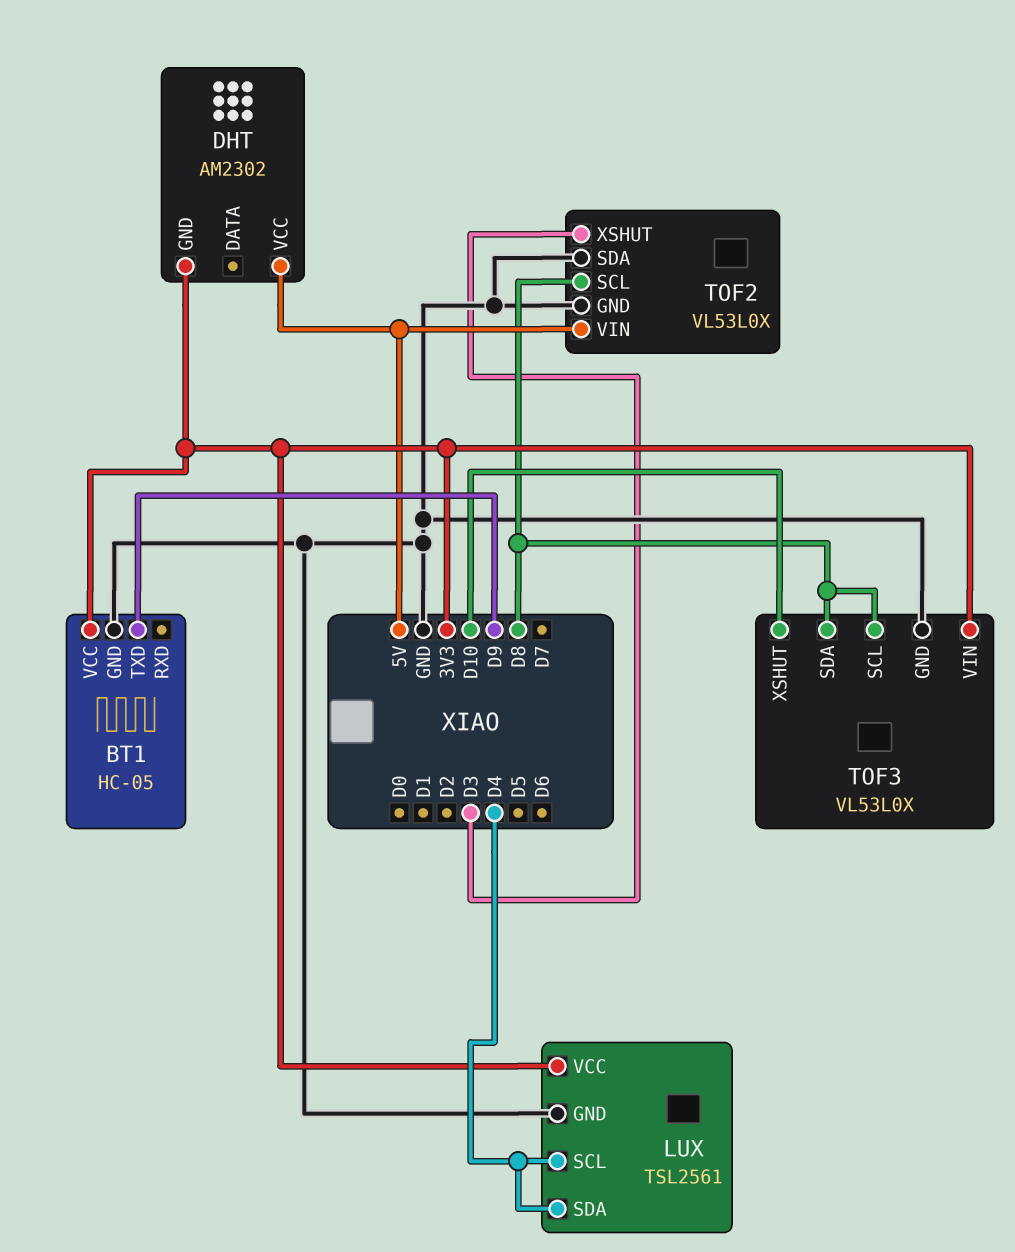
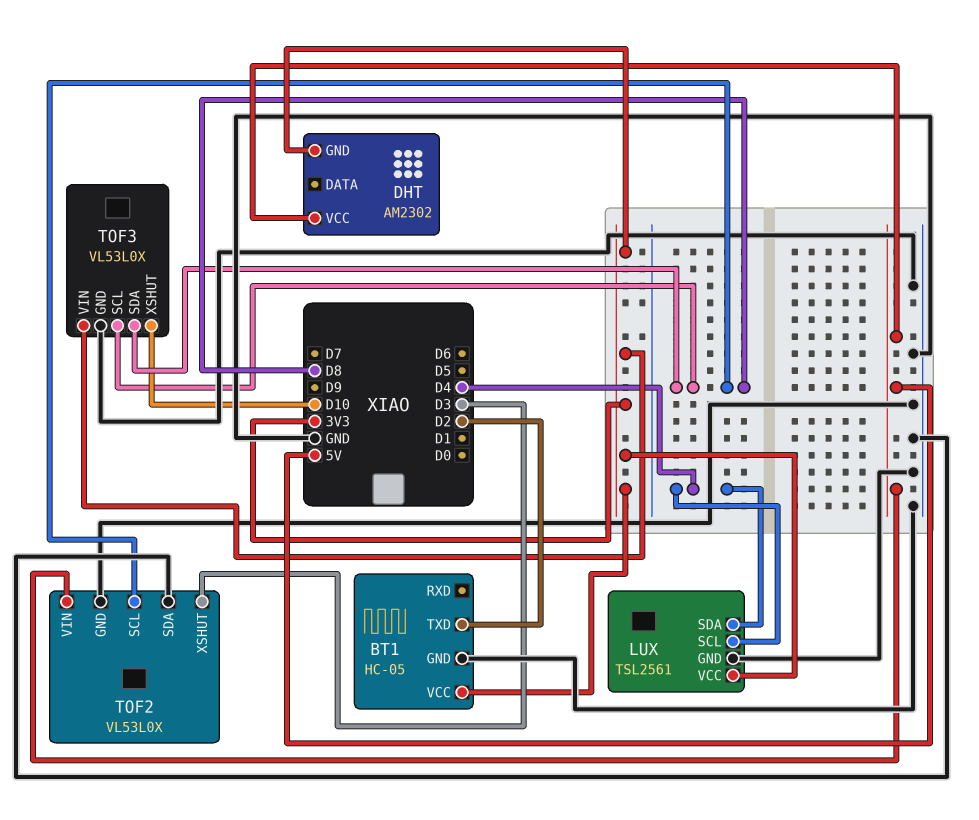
BT1 pin TXD: D9 -> D2

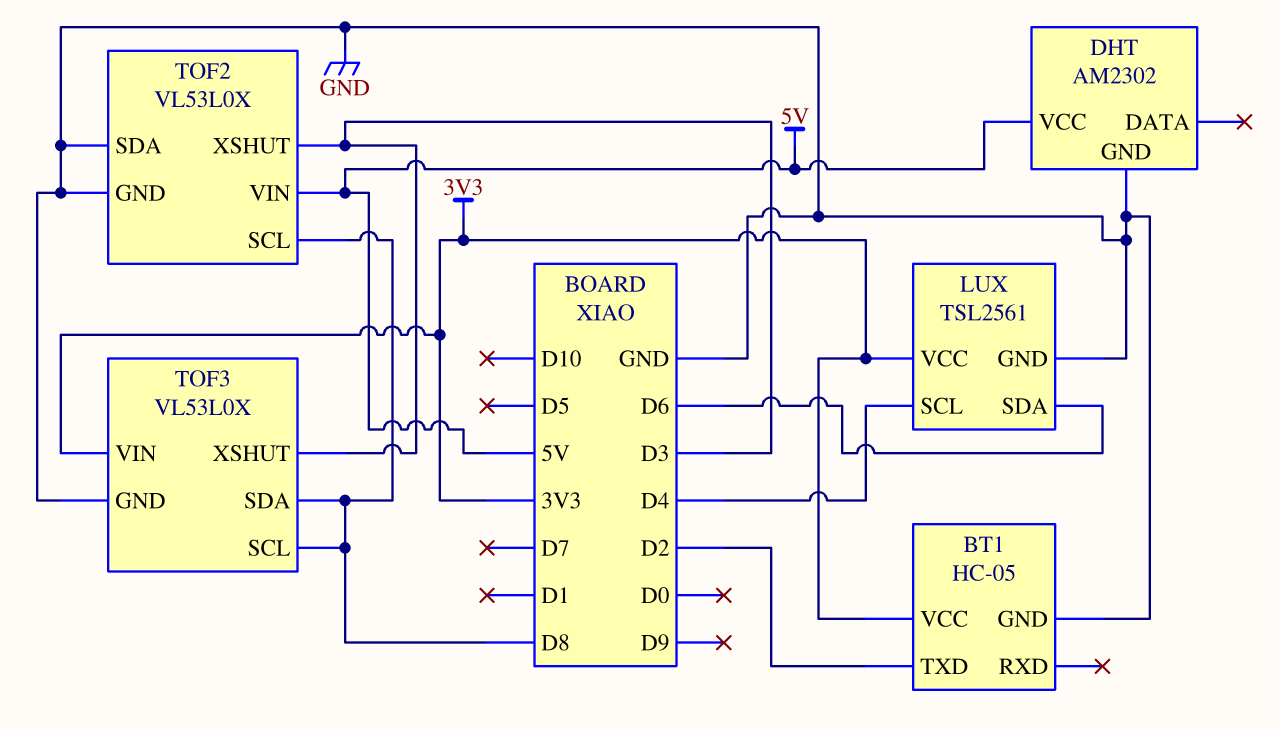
DHT pin GND: 3V3 -> GND
LUX pin SDA: D4 -> D6
TOF3 pin XSHUT: D10 -> D3

